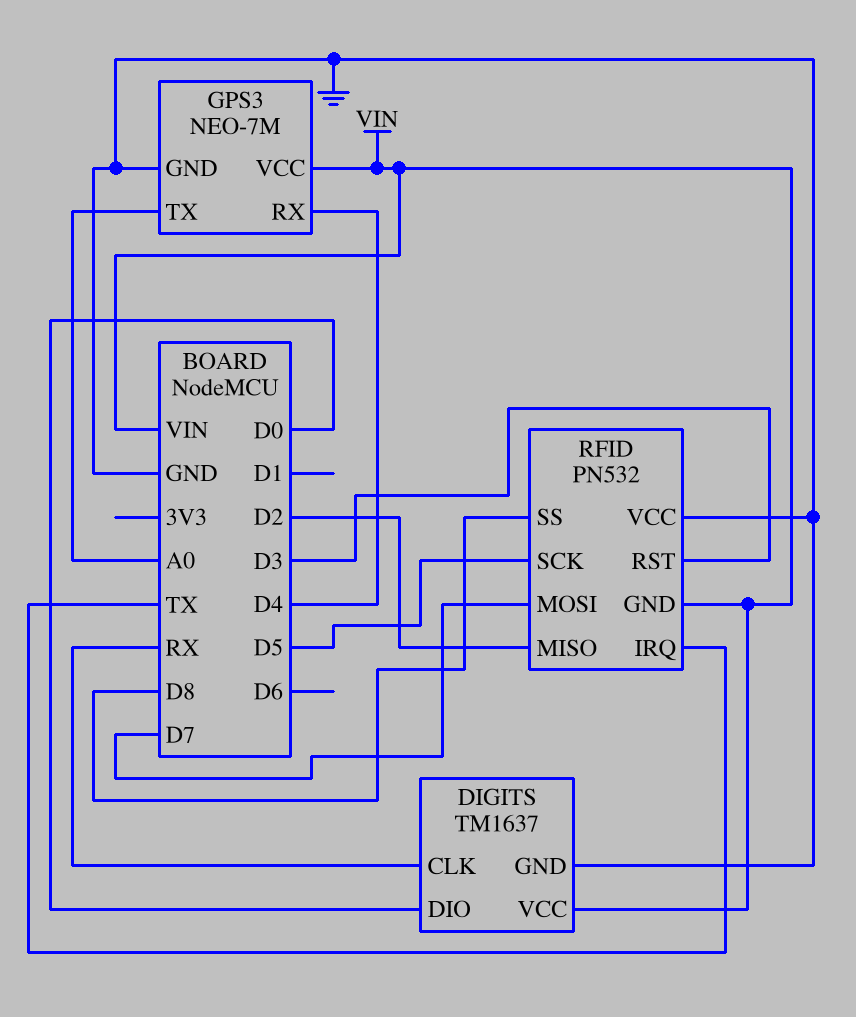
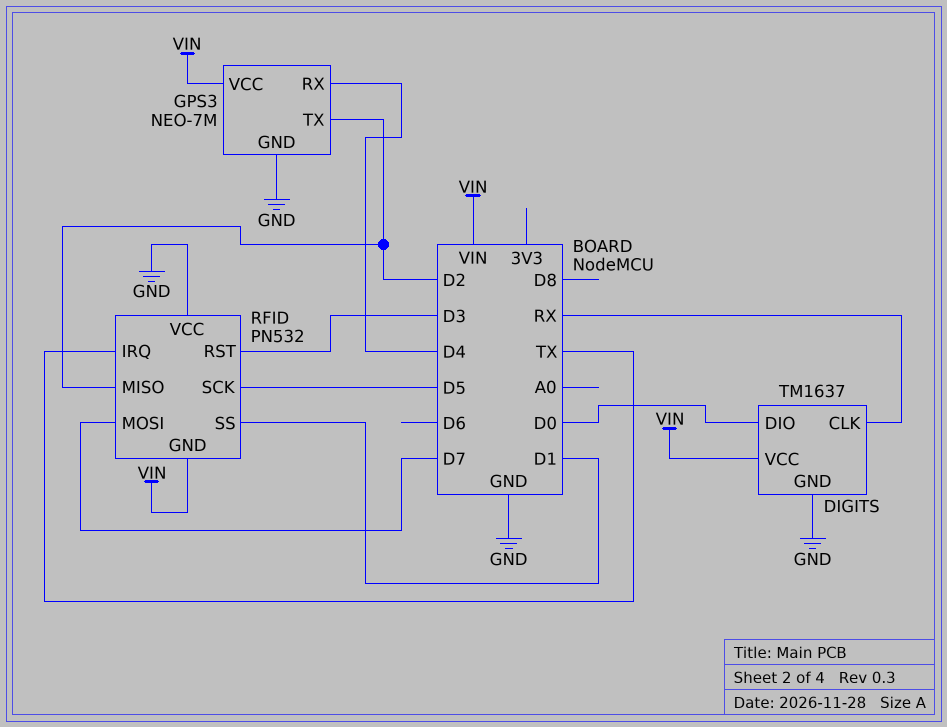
GPS3 pin TX: A0 -> D2
RFID pin SS: D8 -> D1

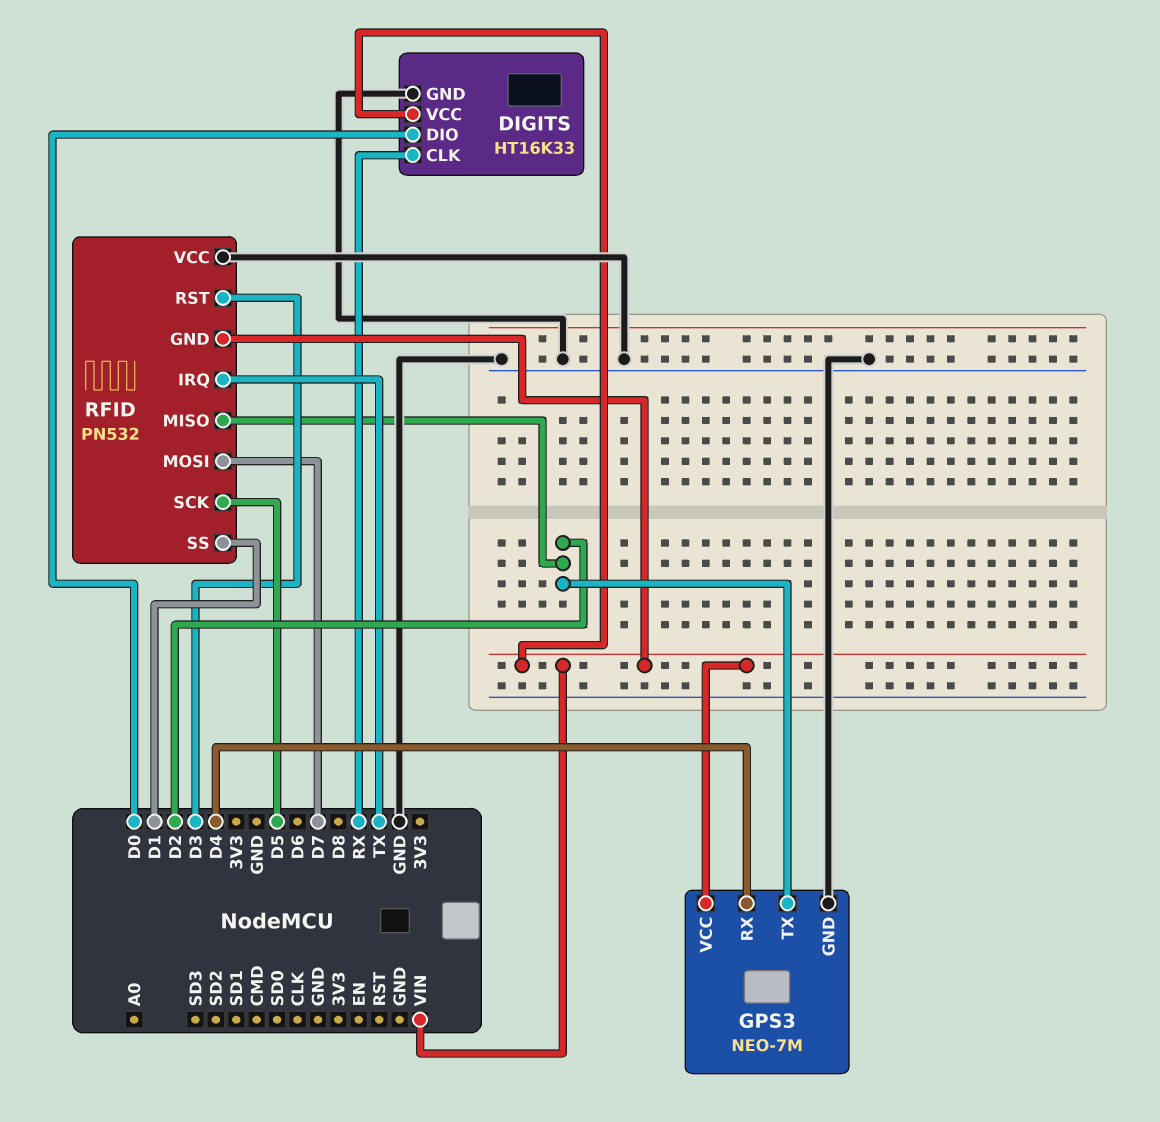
DIGITS: TM1637 -> HT16K33

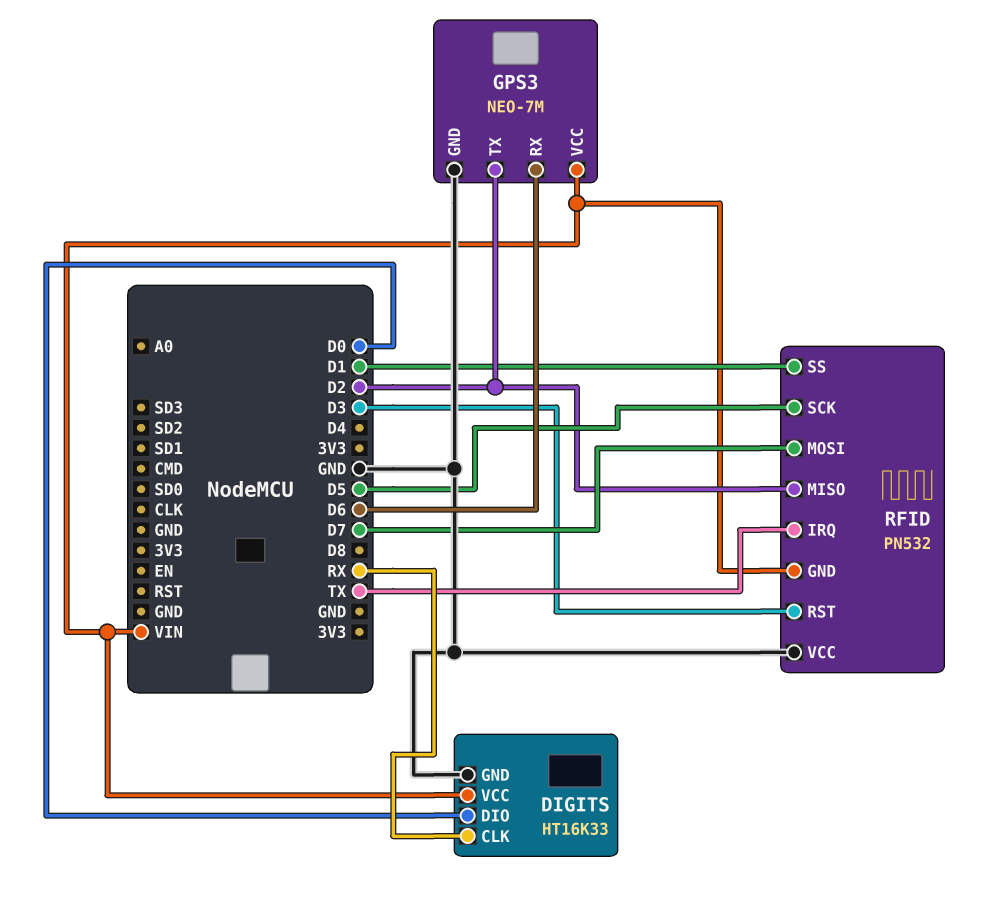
GPS3 pin RX: D4 -> D6

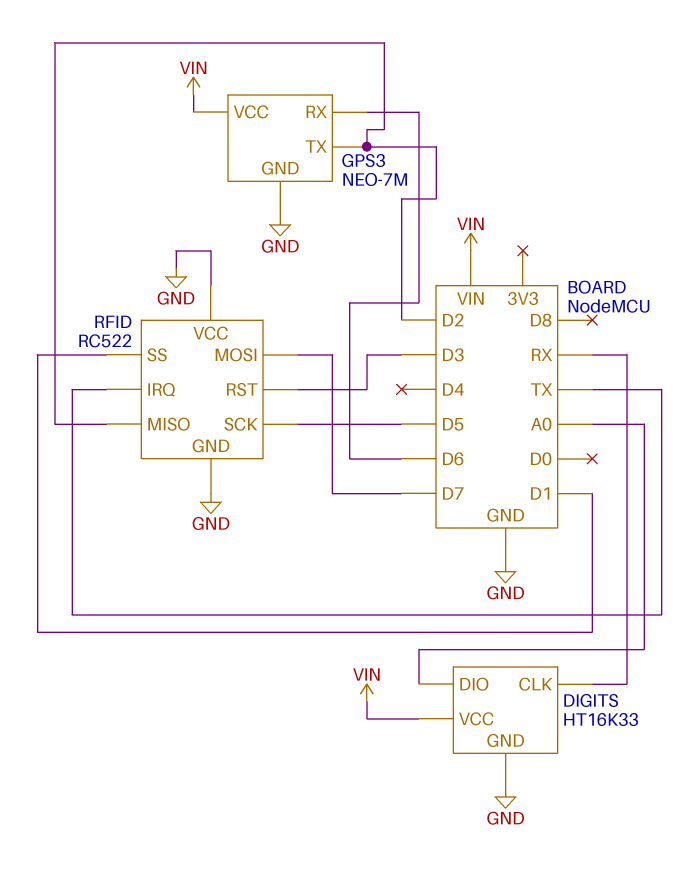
DIGITS pin DIO: D0 -> A0
RFID: PN532 -> RC522
RFID pin GND: VIN -> GND

